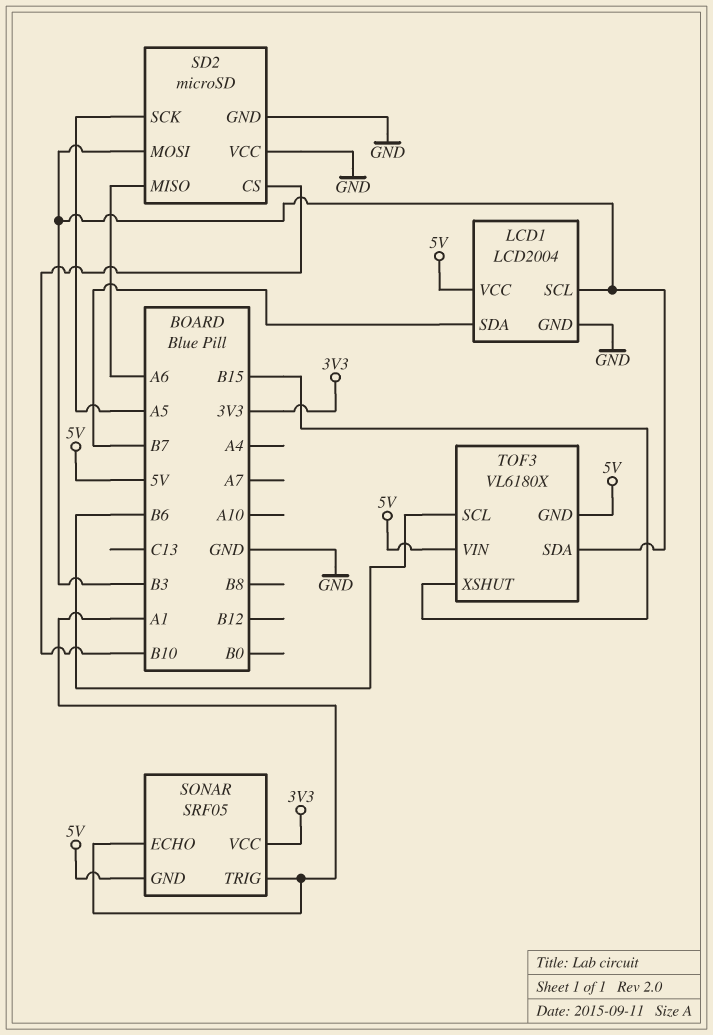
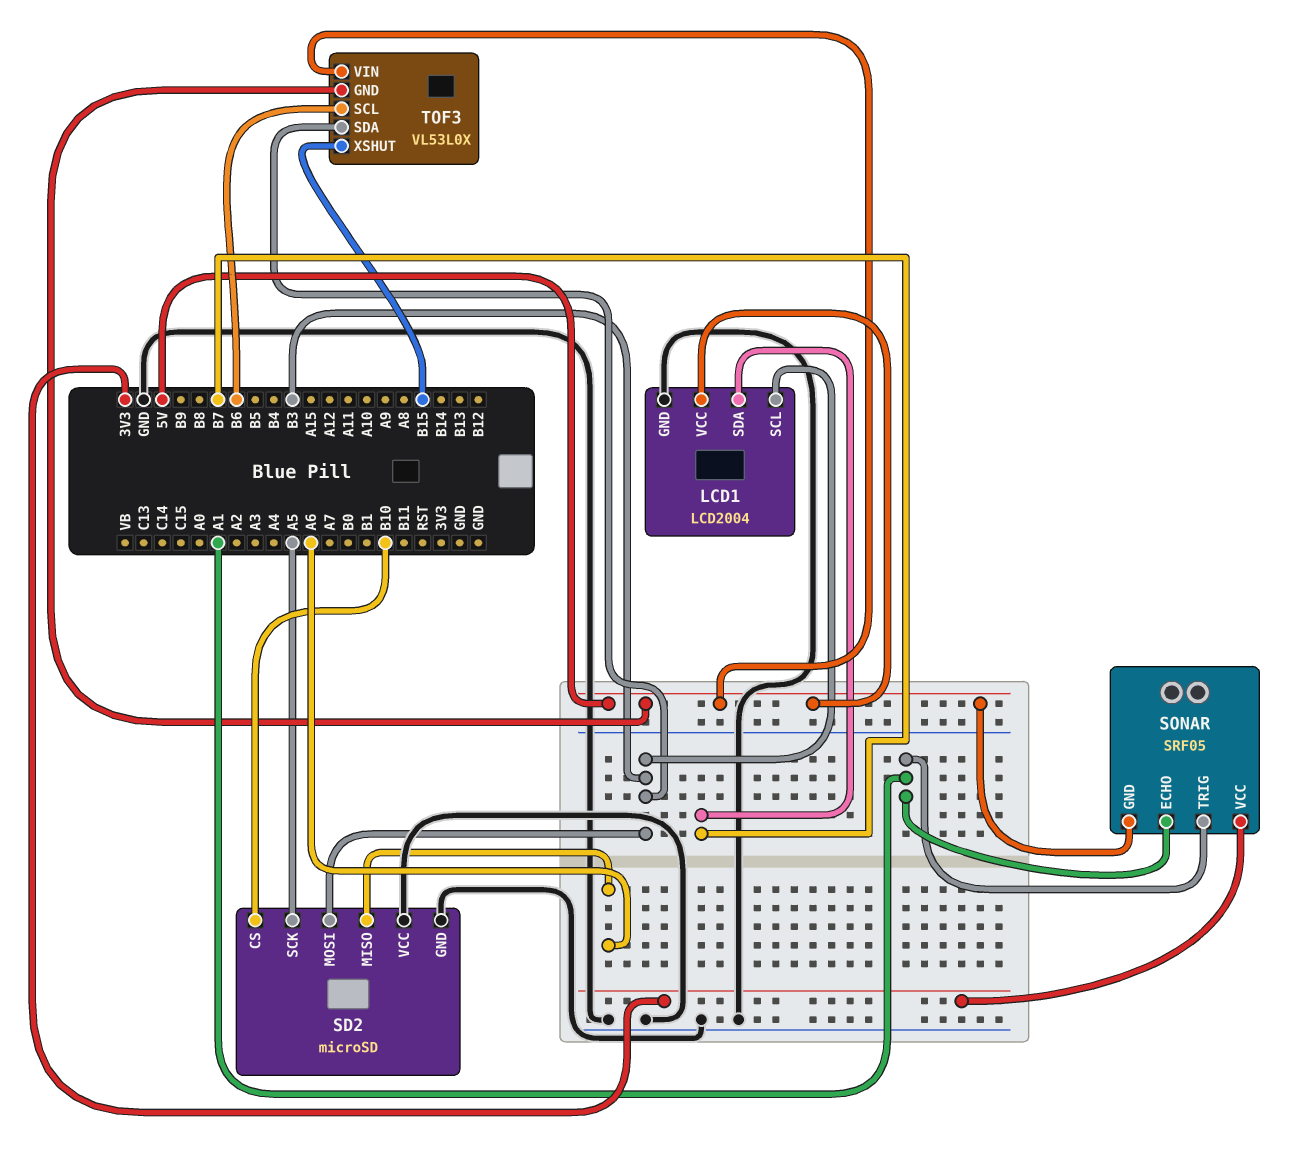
TOF3: VL6180X -> VL53L0X

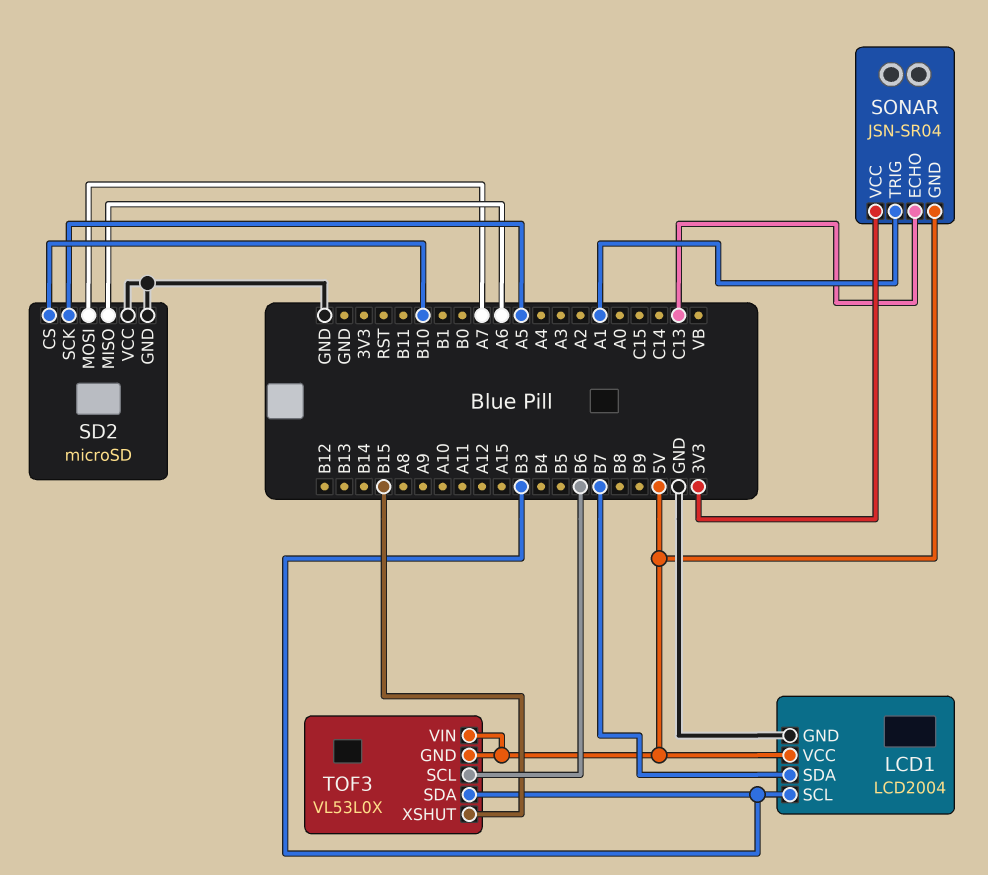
SD2 pin MOSI: B3 -> A7
SONAR: SRF05 -> JSN-SR04
SONAR pin ECHO: A1 -> C13

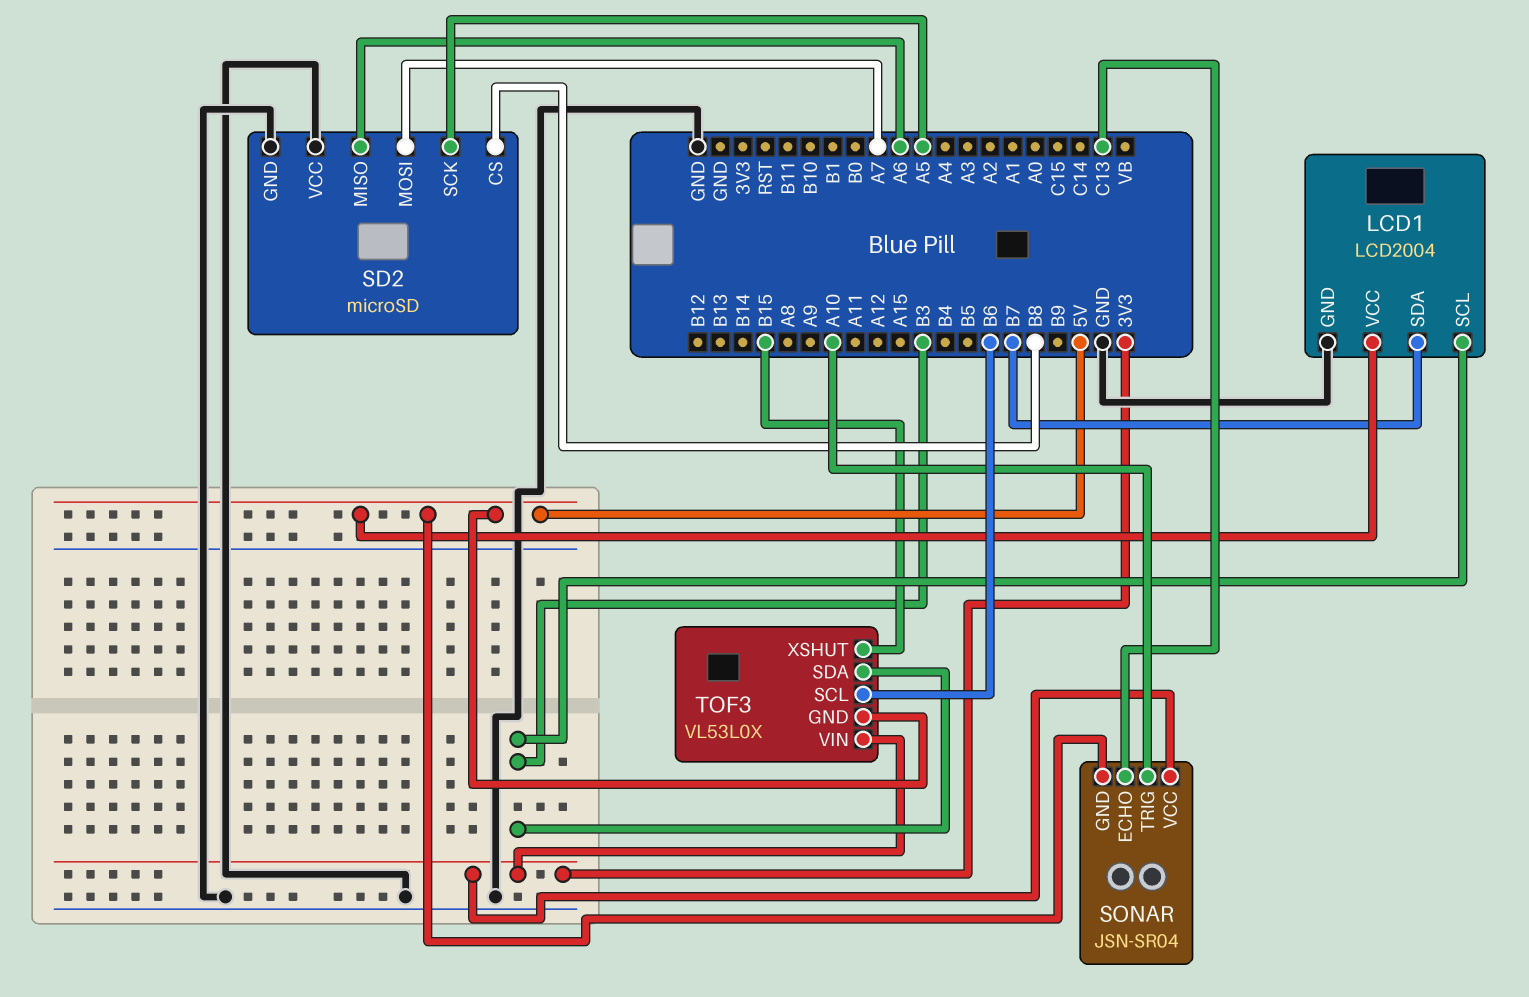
SD2 pin CS: B10 -> B8
SONAR pin TRIG: A1 -> A10
TOF3 pin VIN: 5V -> 3V3

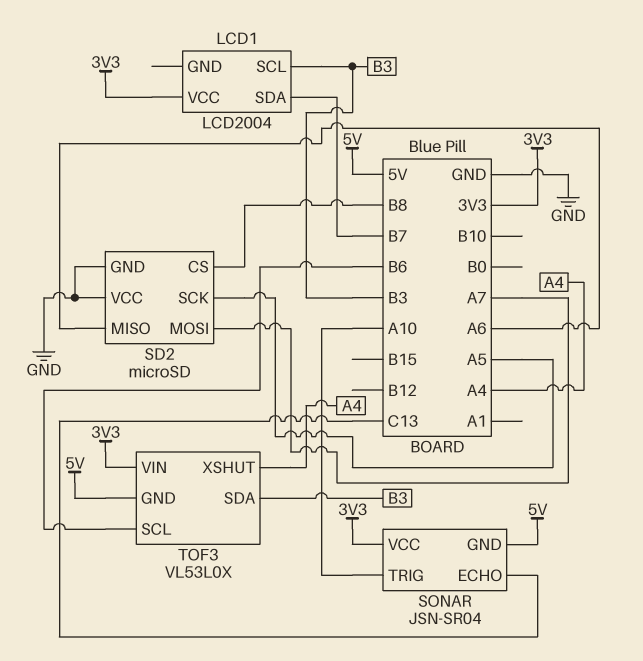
LCD1 pin GND: GND -> none
LCD1 pin VCC: 5V -> 3V3
TOF3 pin XSHUT: B15 -> A4

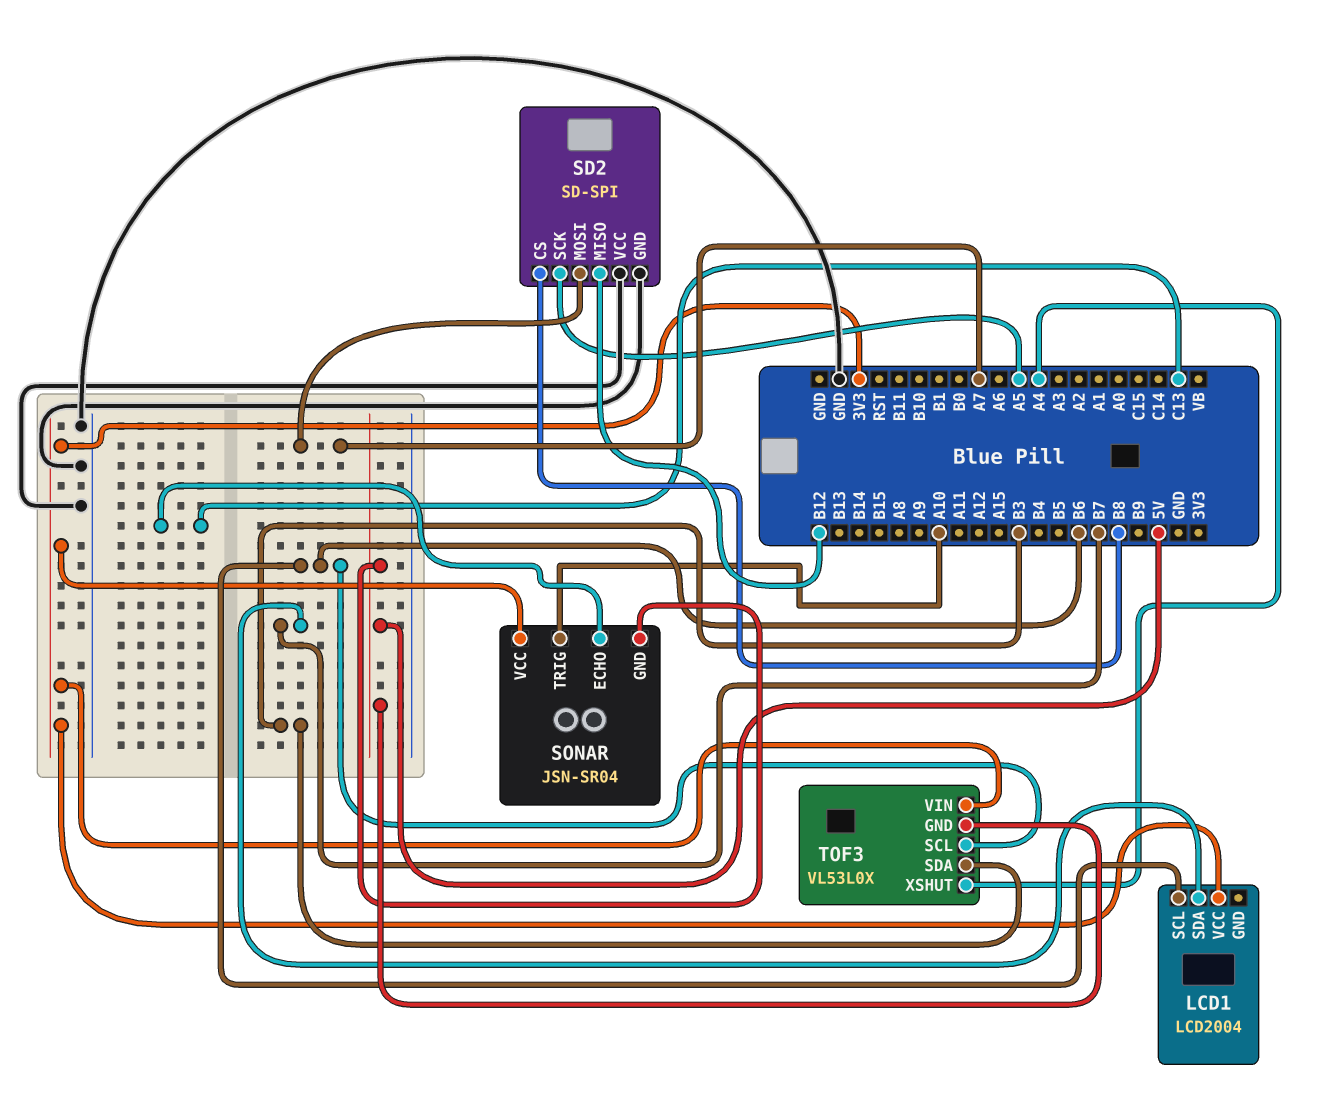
LCD1 pin SCL: B3 -> B6
SD2: microSD -> SD-SPI
SD2 pin MISO: A6 -> B12

